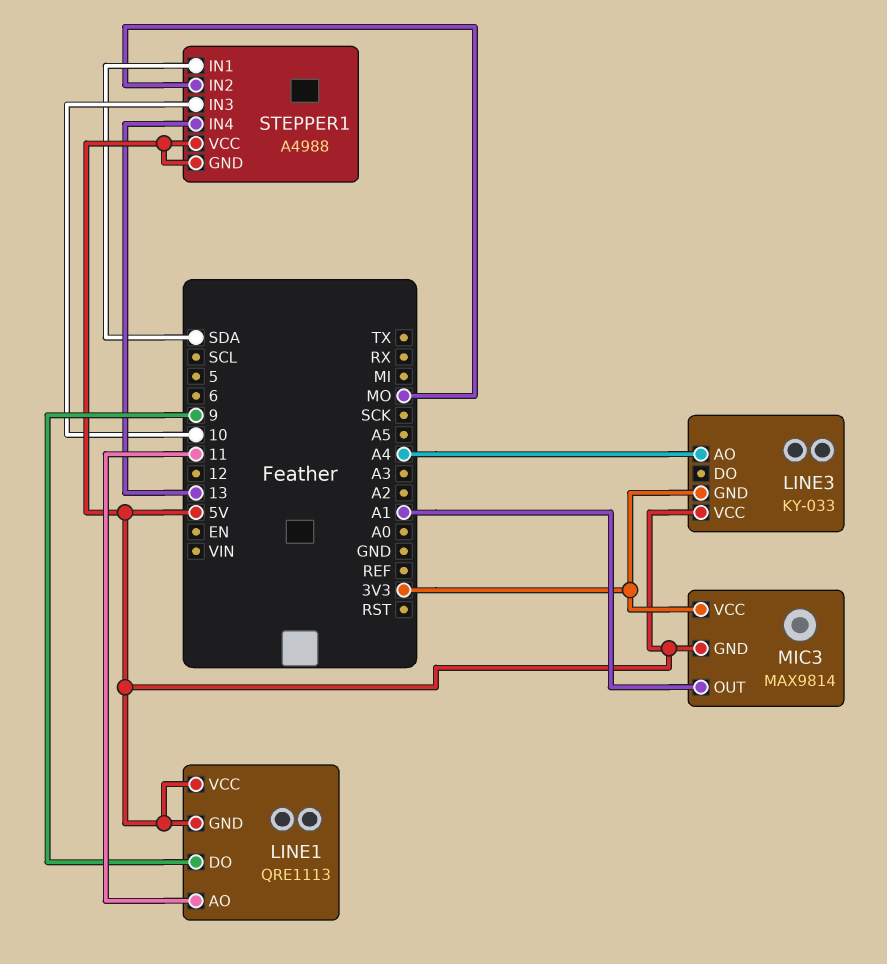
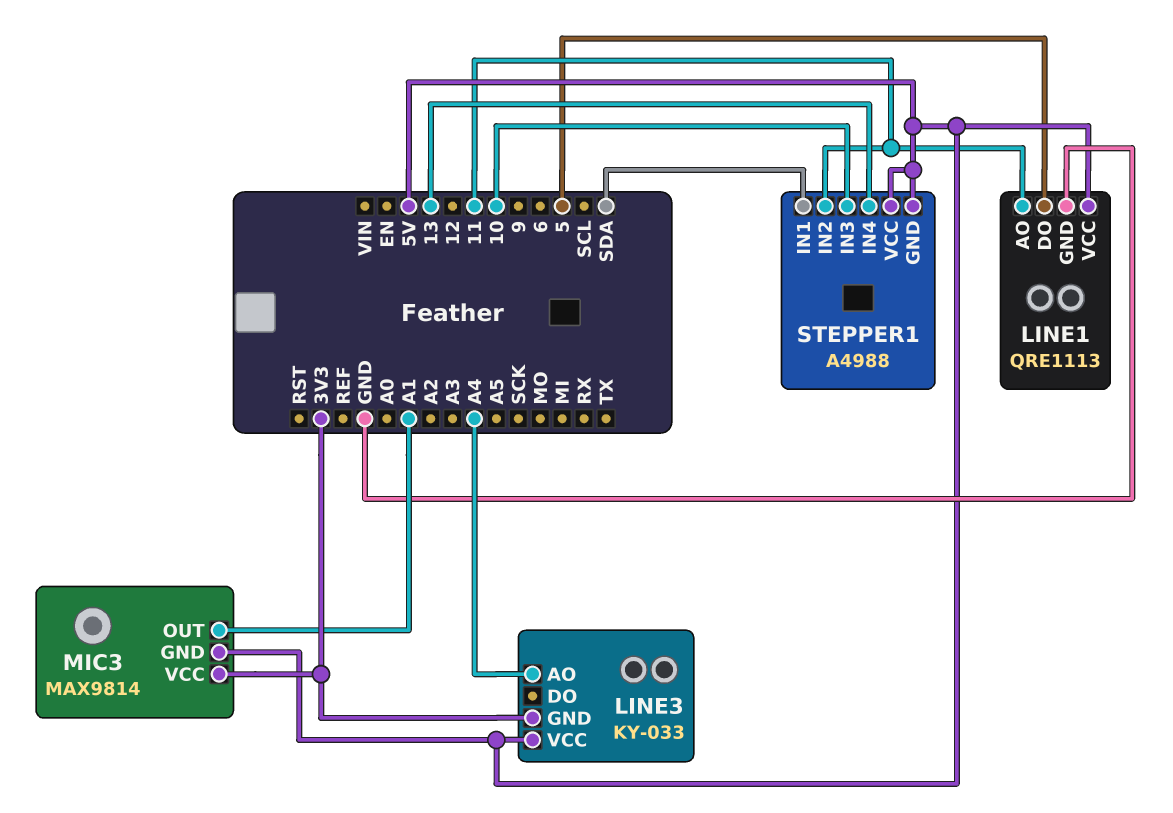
LINE1 pin DO: 9 -> 5
LINE1 pin GND: 5V -> GND
STEPPER1 pin IN2: MO -> 11

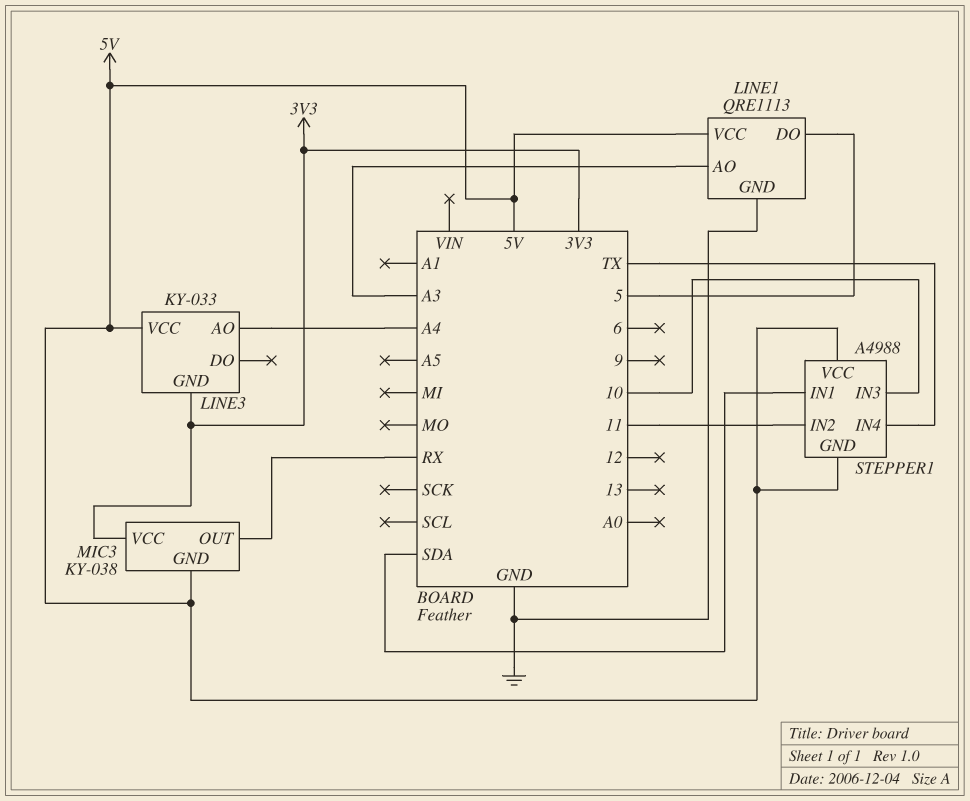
LINE1 pin AO: 11 -> A3
MIC3: MAX9814 -> KY-038
MIC3 pin OUT: A1 -> RX
STEPPER1 pin IN4: 13 -> TX

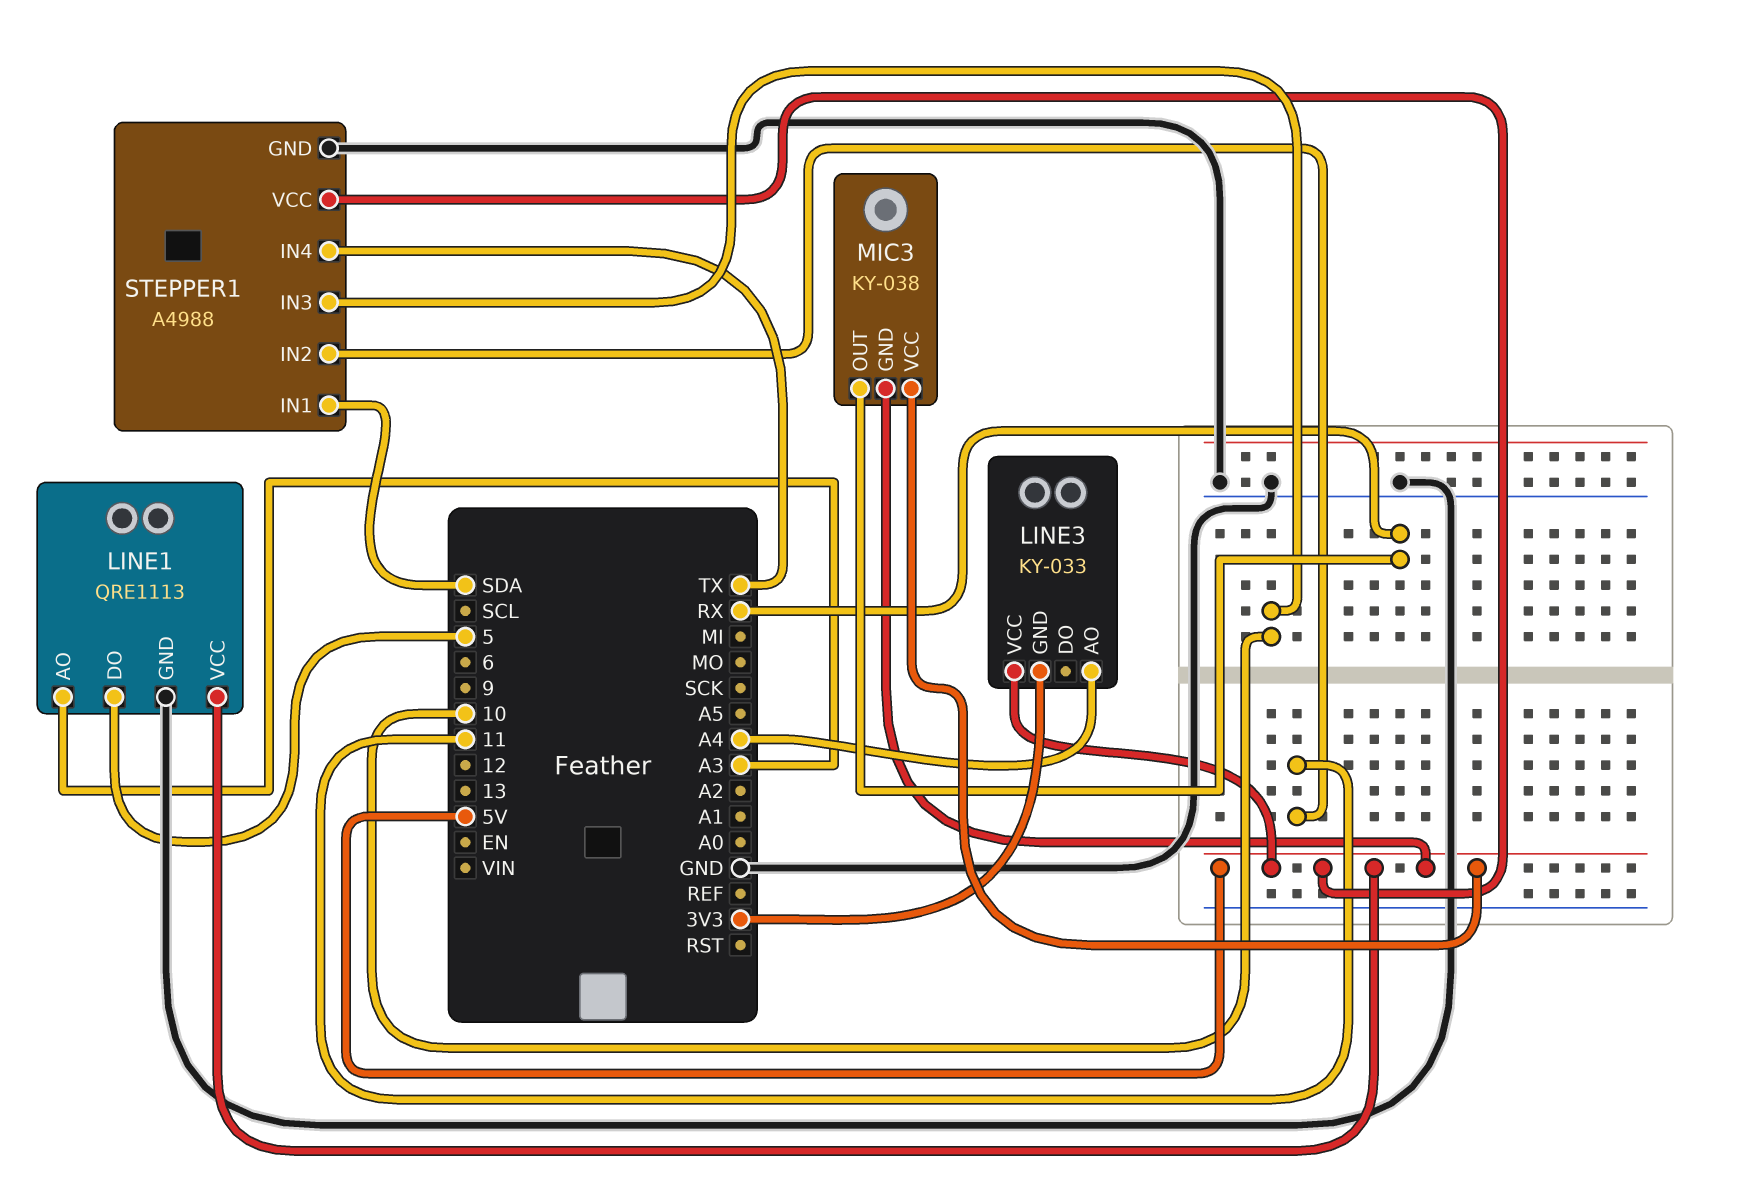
MIC3 pin VCC: 3V3 -> 5V
STEPPER1 pin GND: 5V -> GND

